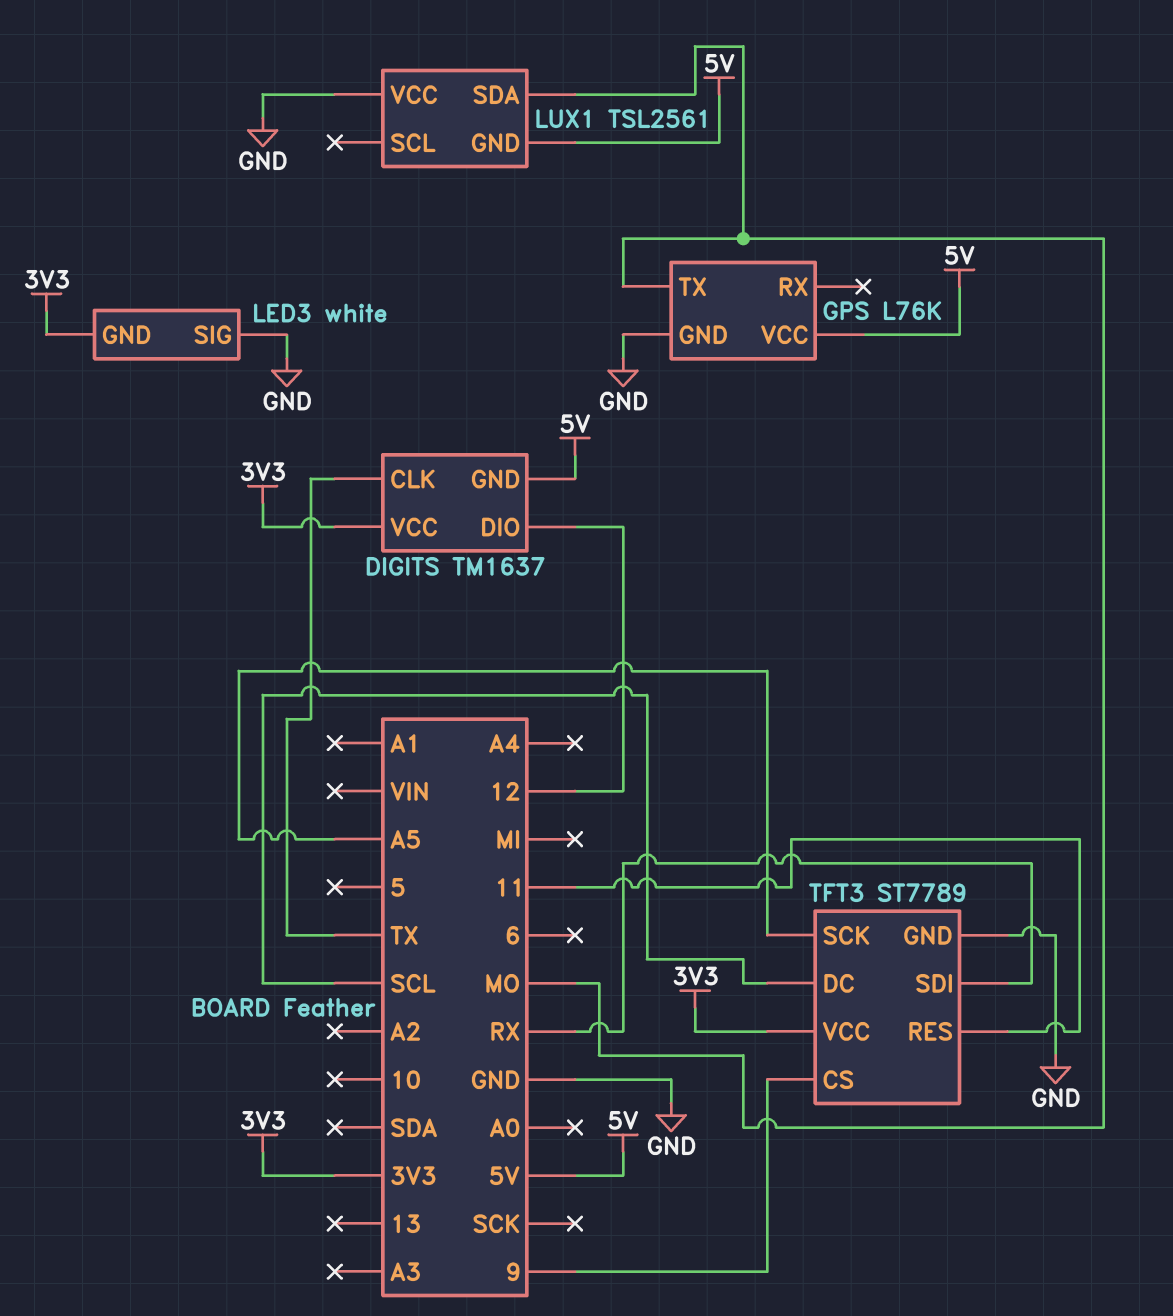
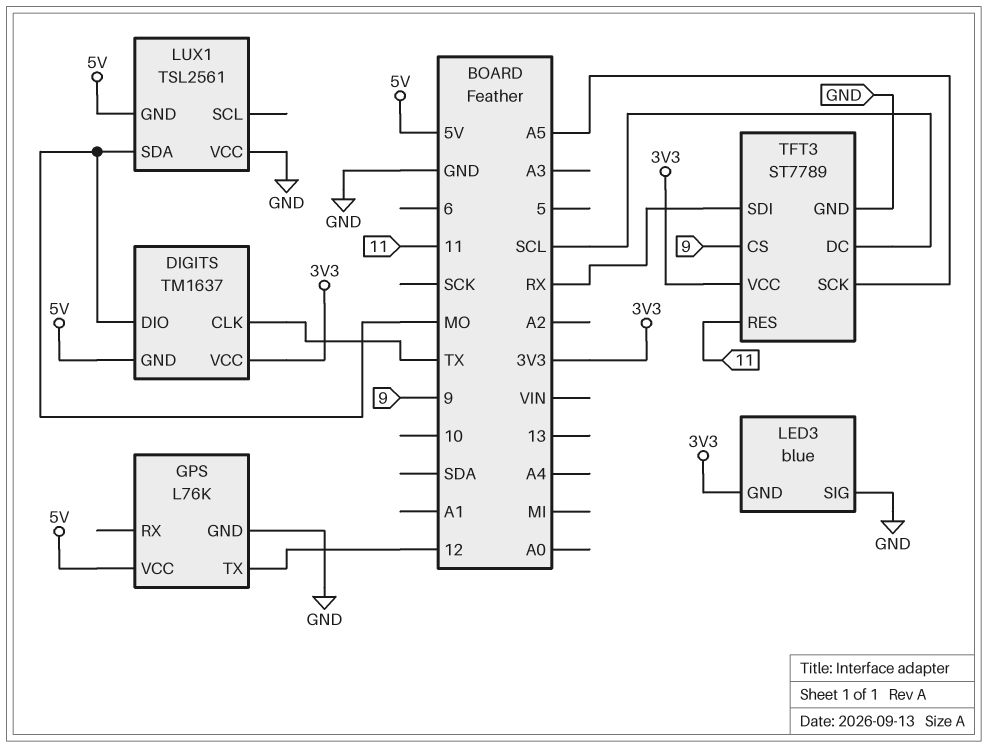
DIGITS pin DIO: 12 -> MO
GPS pin TX: MO -> 12
LED3: white -> blue

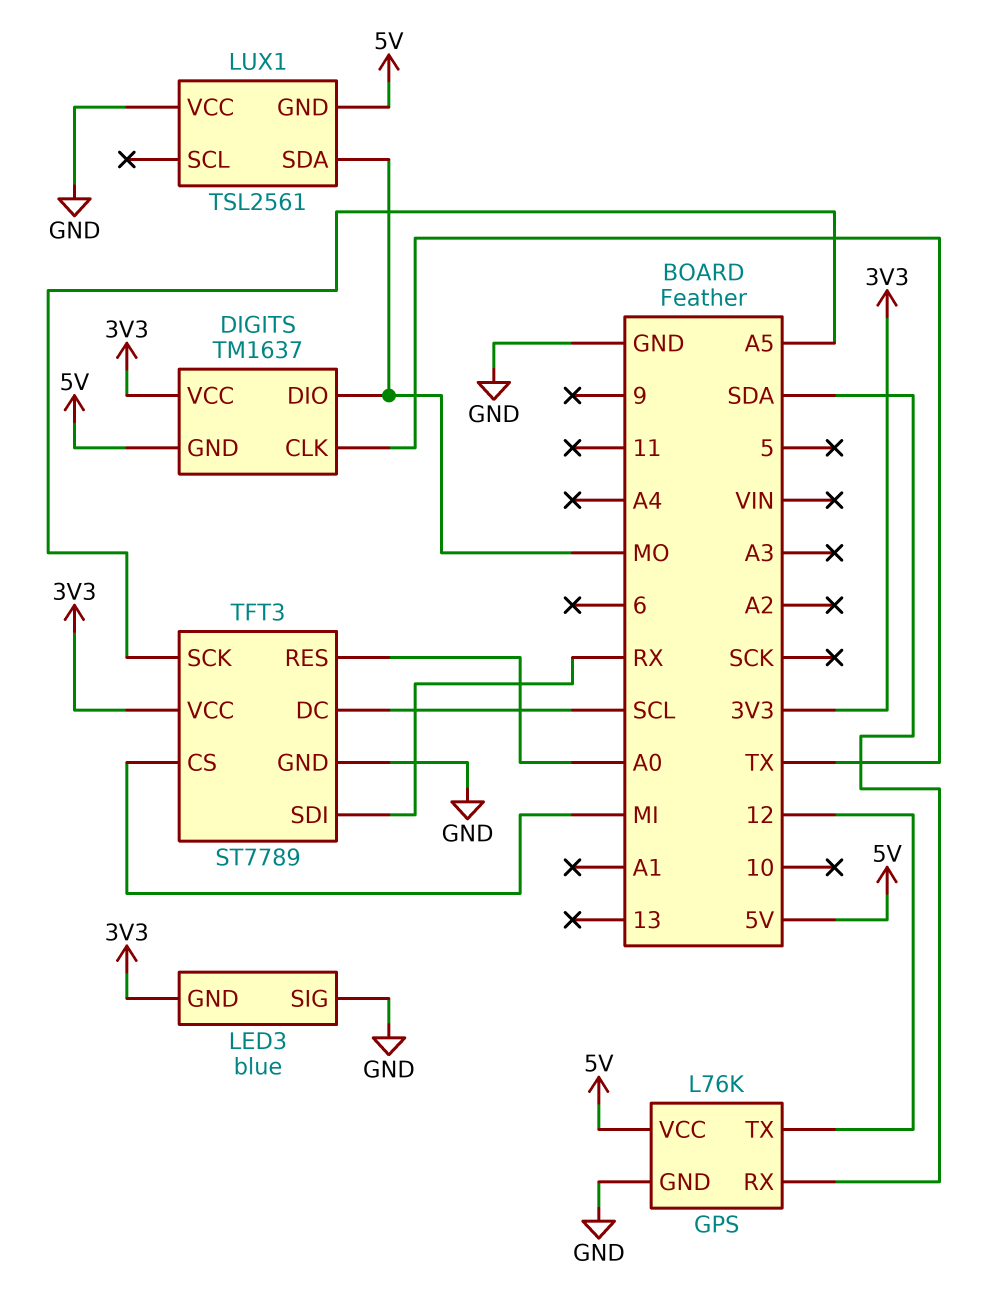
GPS pin RX: none -> SDA
TFT3 pin CS: 9 -> MI
TFT3 pin RES: 11 -> A0

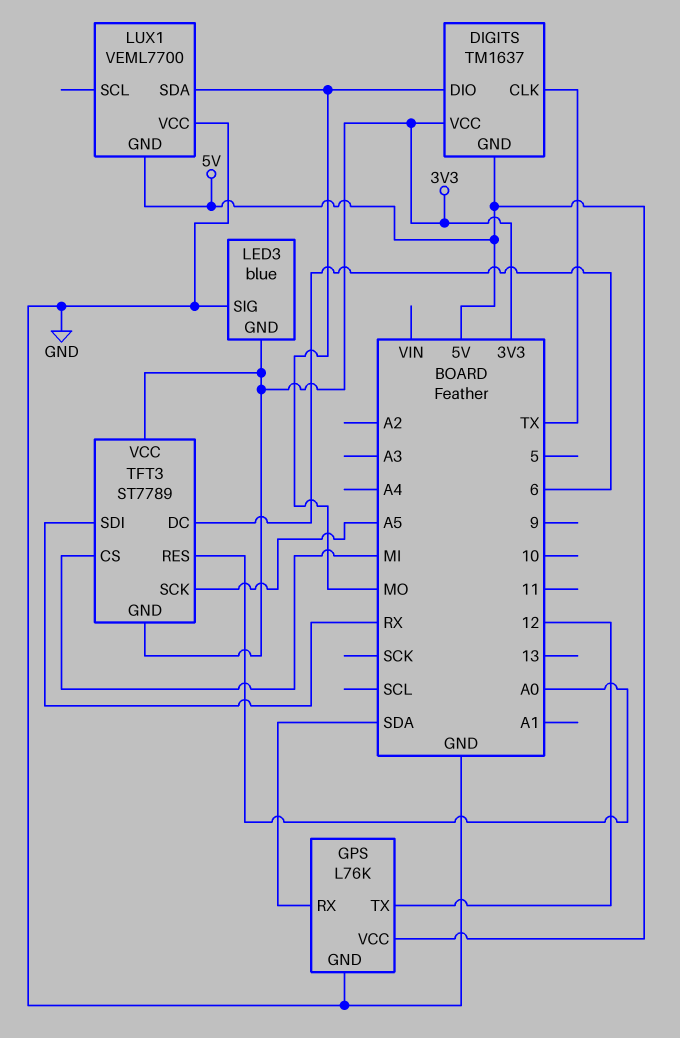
LUX1: TSL2561 -> VEML7700
TFT3 pin DC: SCL -> 6
TFT3 pin GND: GND -> 3V3

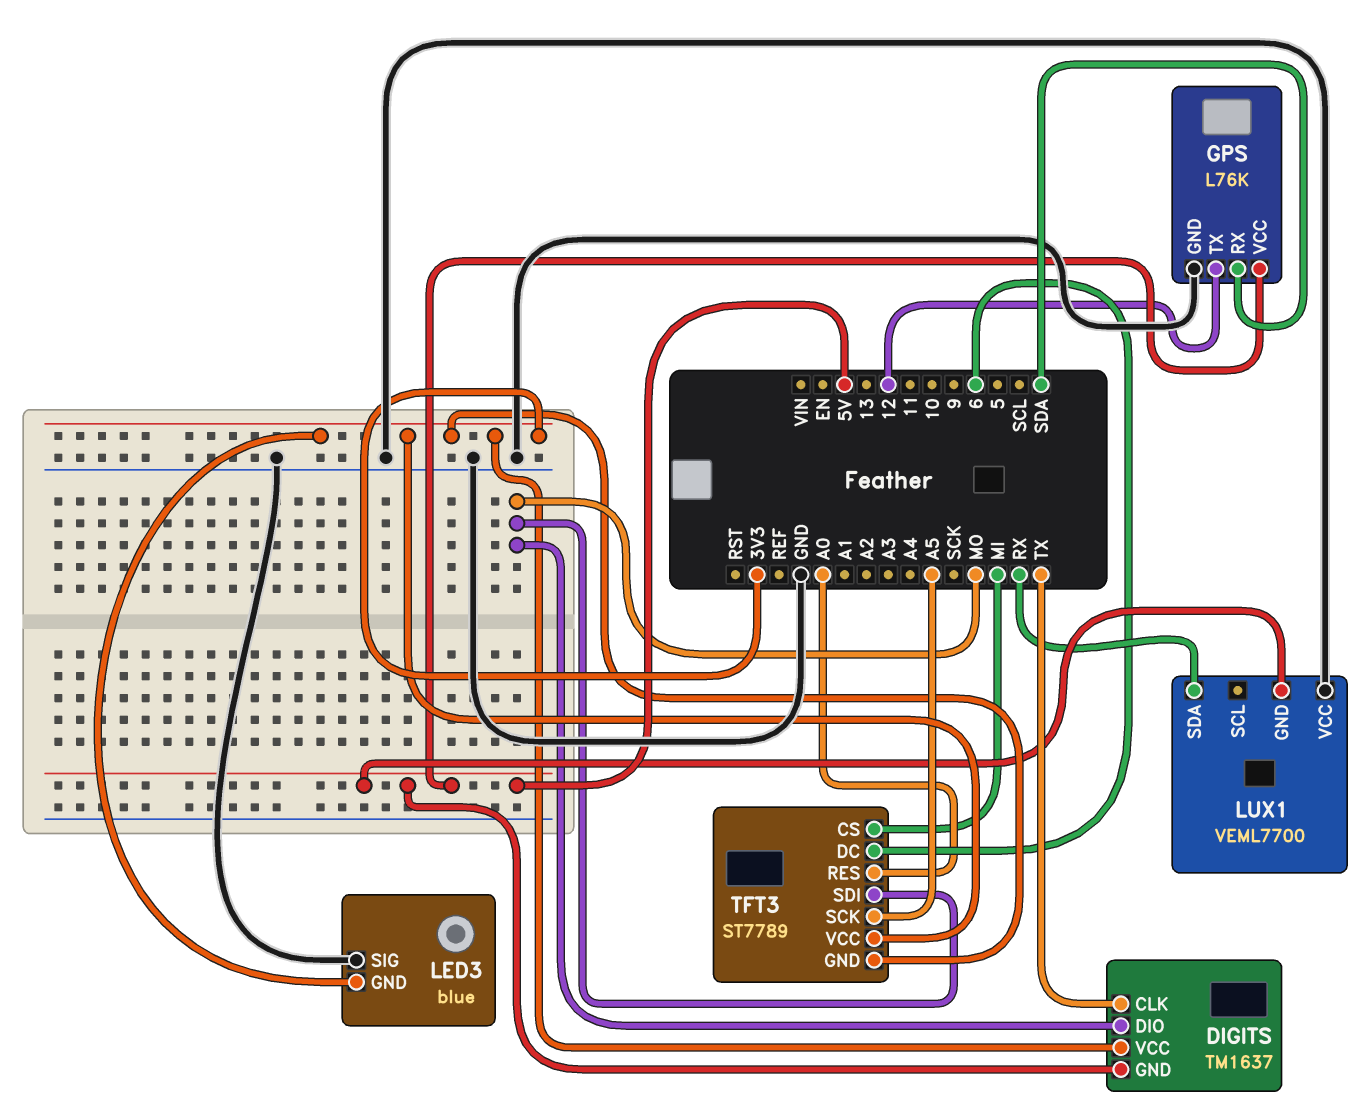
LUX1 pin SDA: MO -> RX
TFT3 pin SDI: RX -> MO

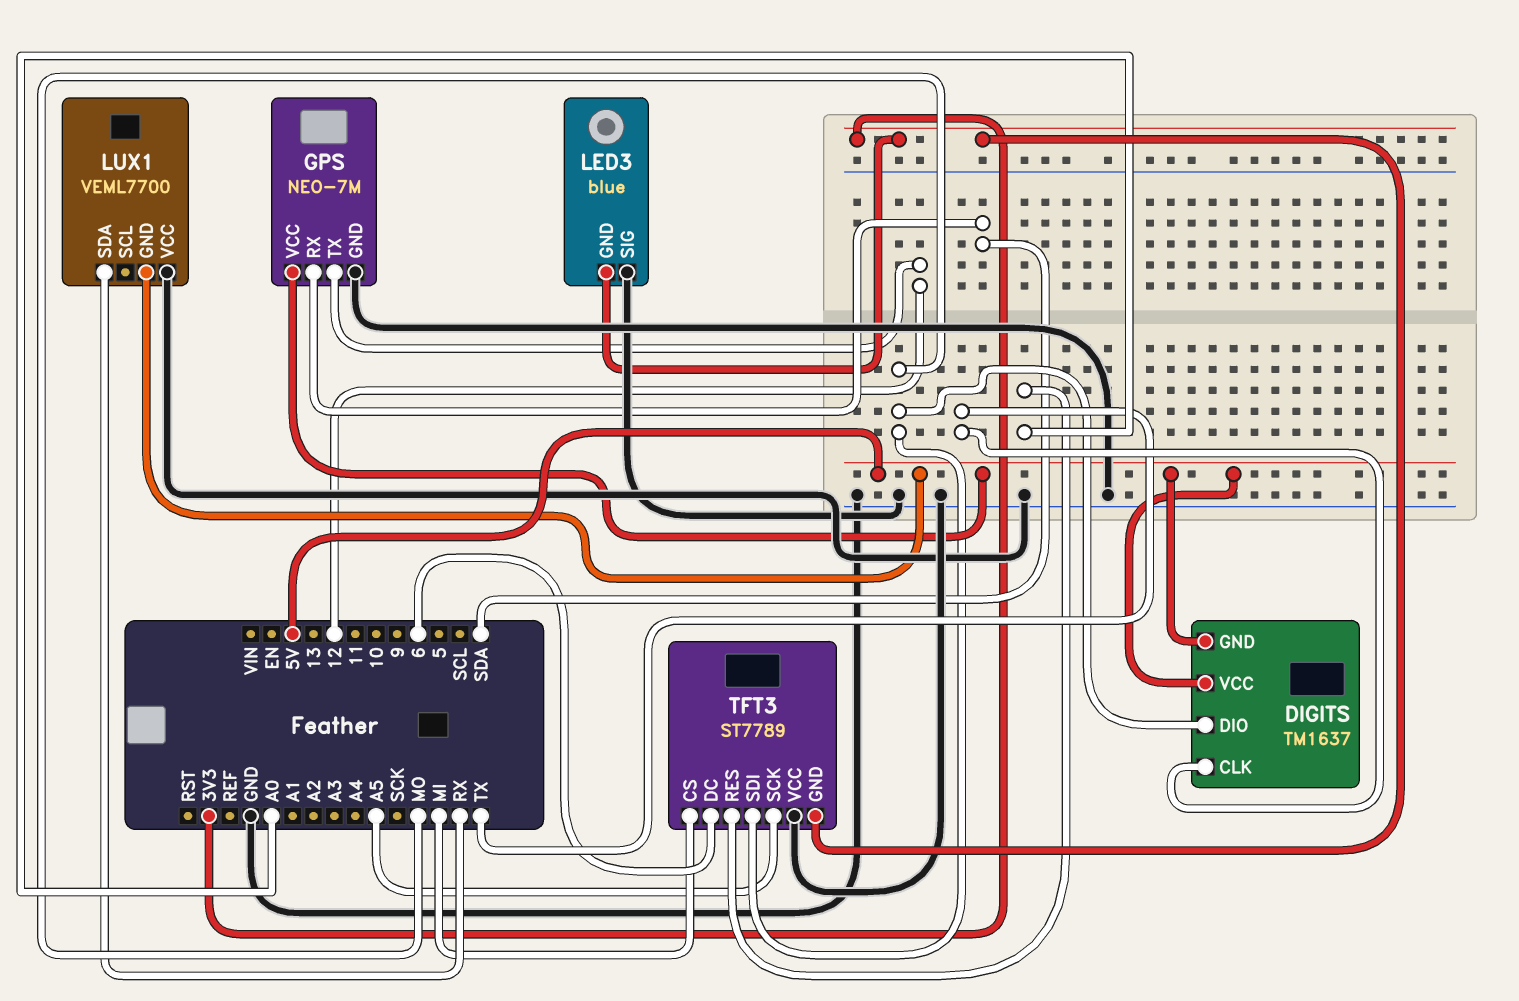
DIGITS pin VCC: 3V3 -> 5V
GPS: L76K -> NEO-7M
TFT3 pin VCC: 3V3 -> GND

